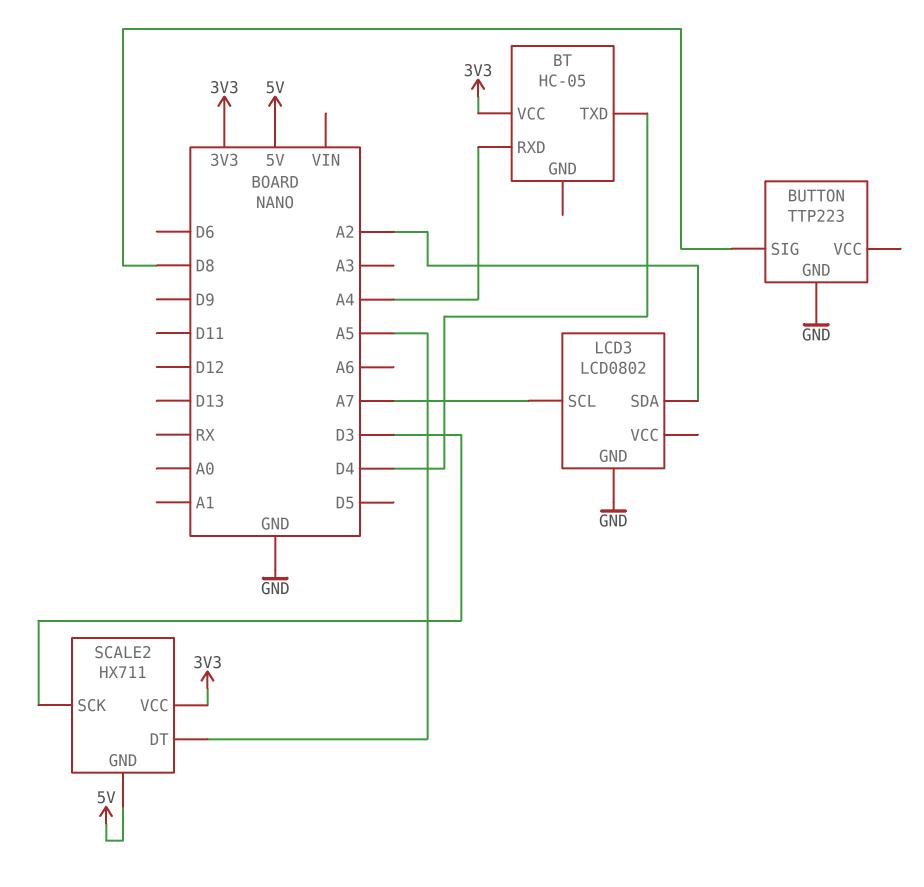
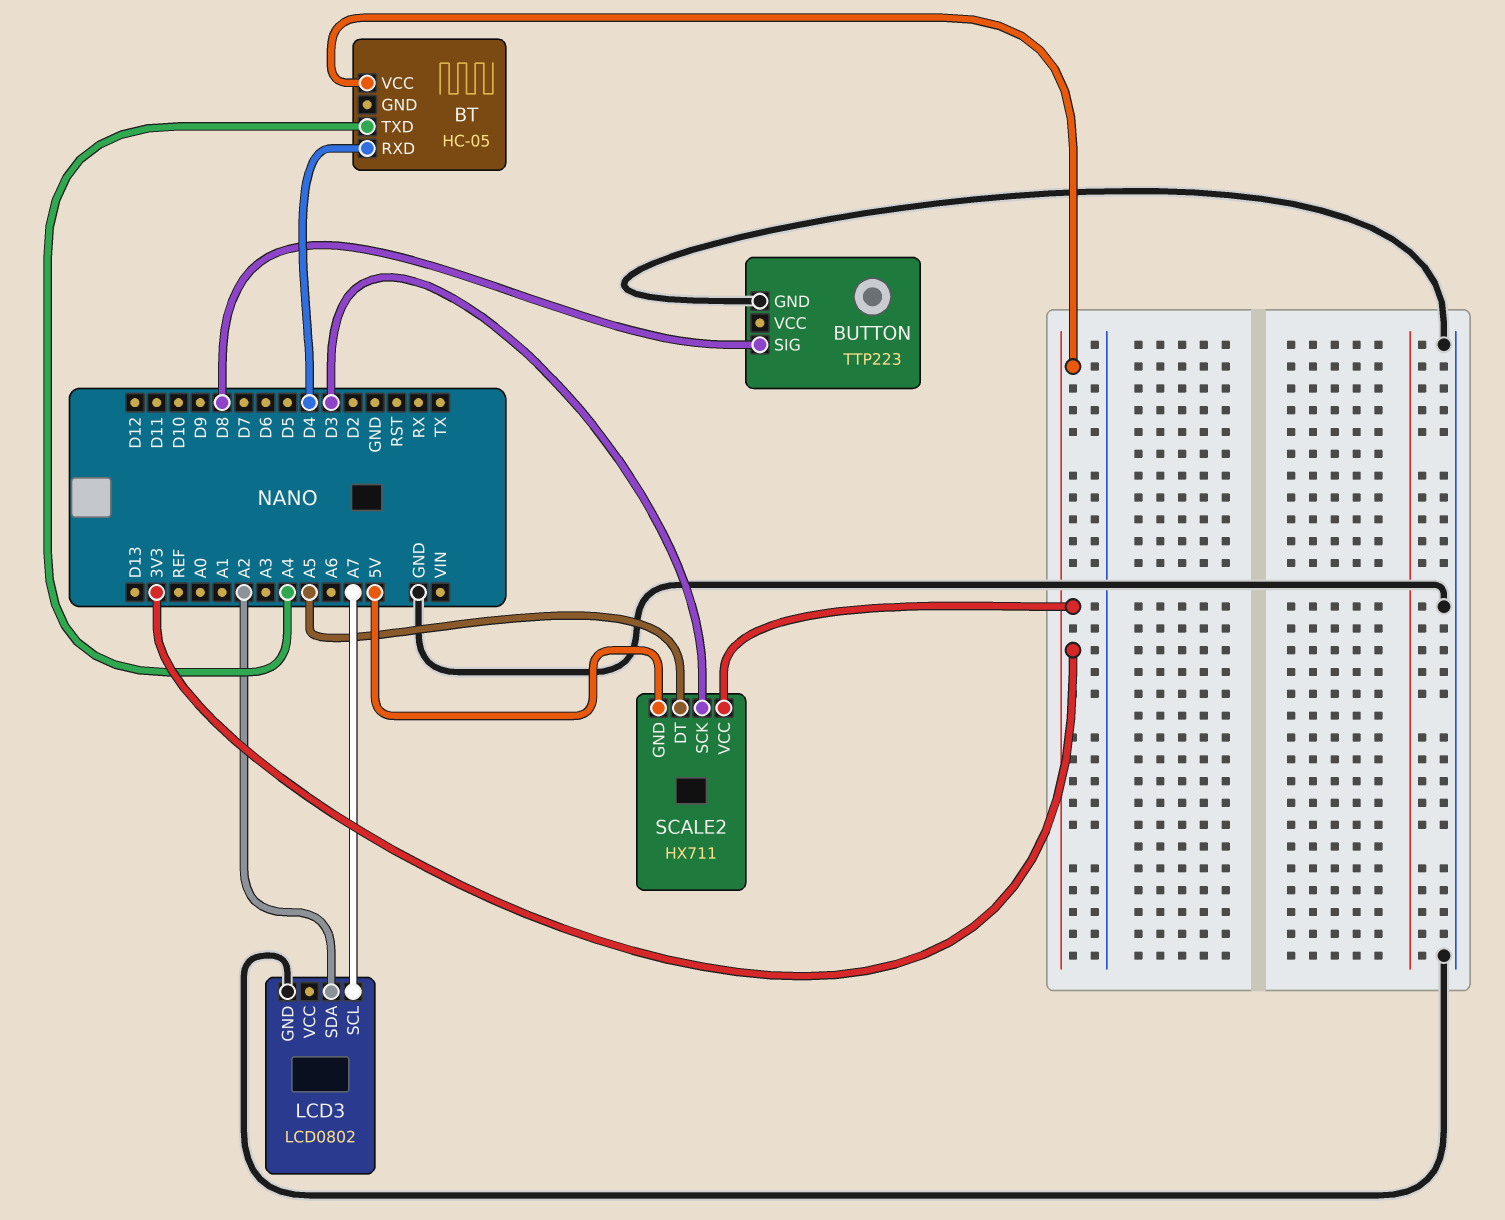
BT pin RXD: A4 -> D4
BT pin TXD: D4 -> A4

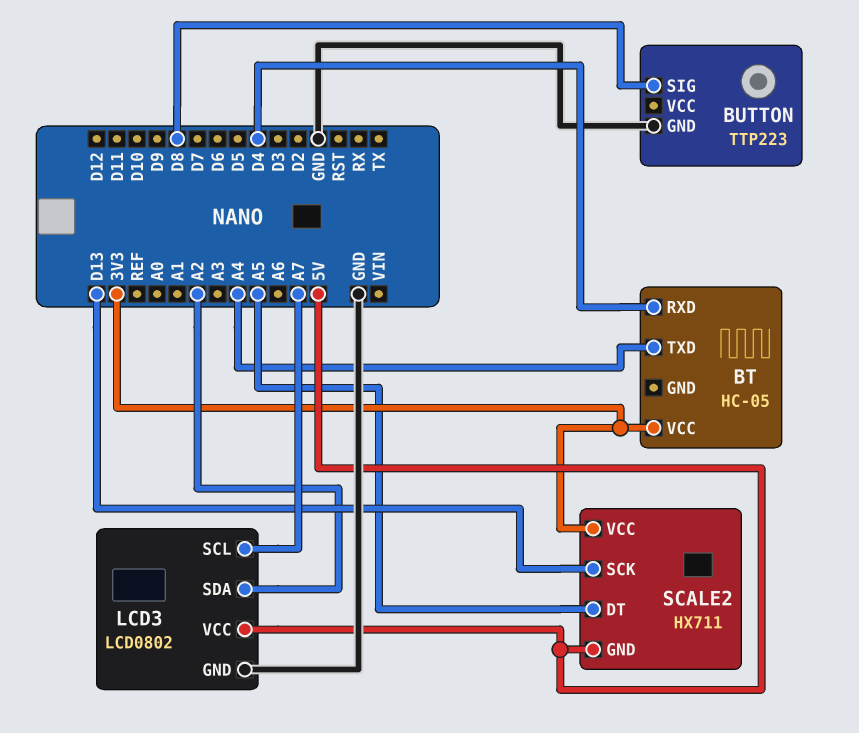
LCD3 pin VCC: none -> 5V
SCALE2 pin SCK: D3 -> D13

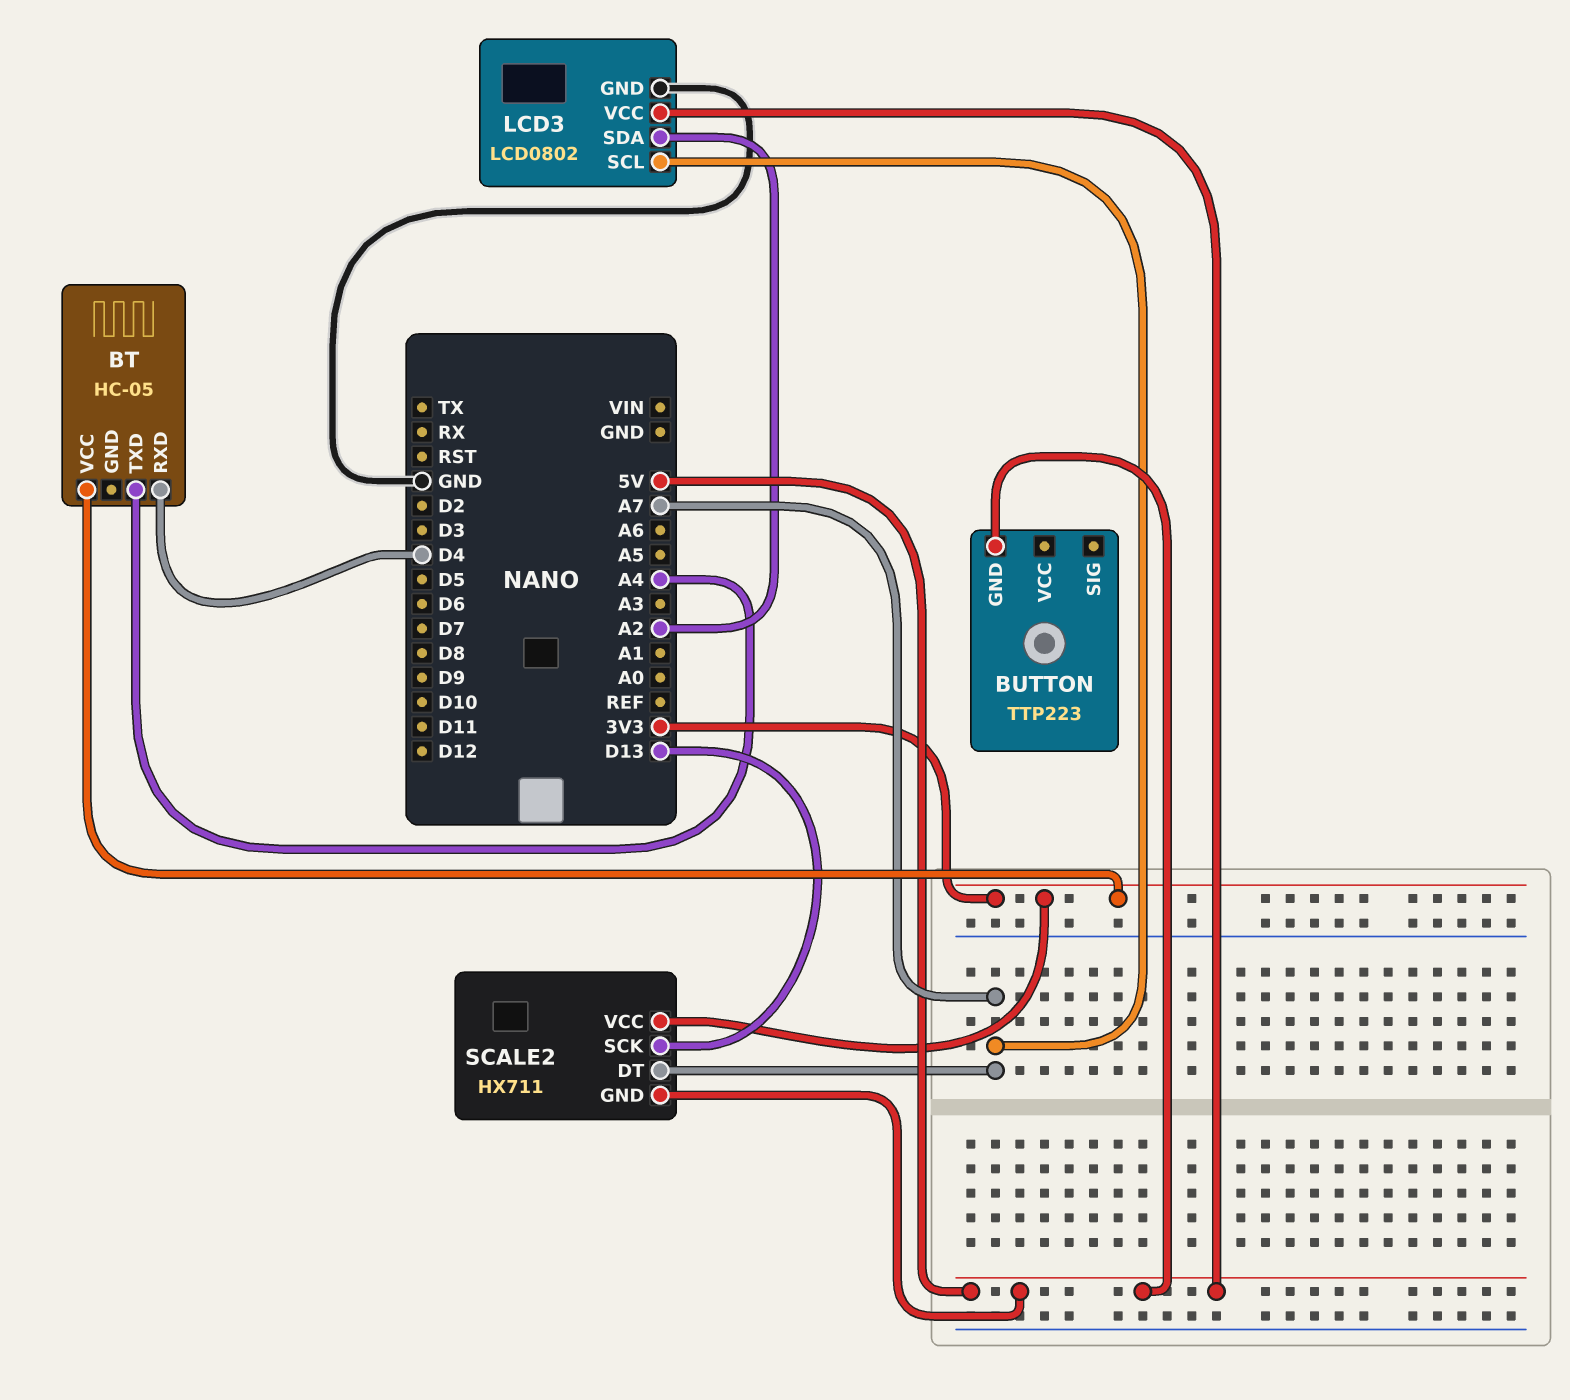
BUTTON pin GND: GND -> 5V
BUTTON pin SIG: D8 -> none
SCALE2 pin DT: A5 -> A7

